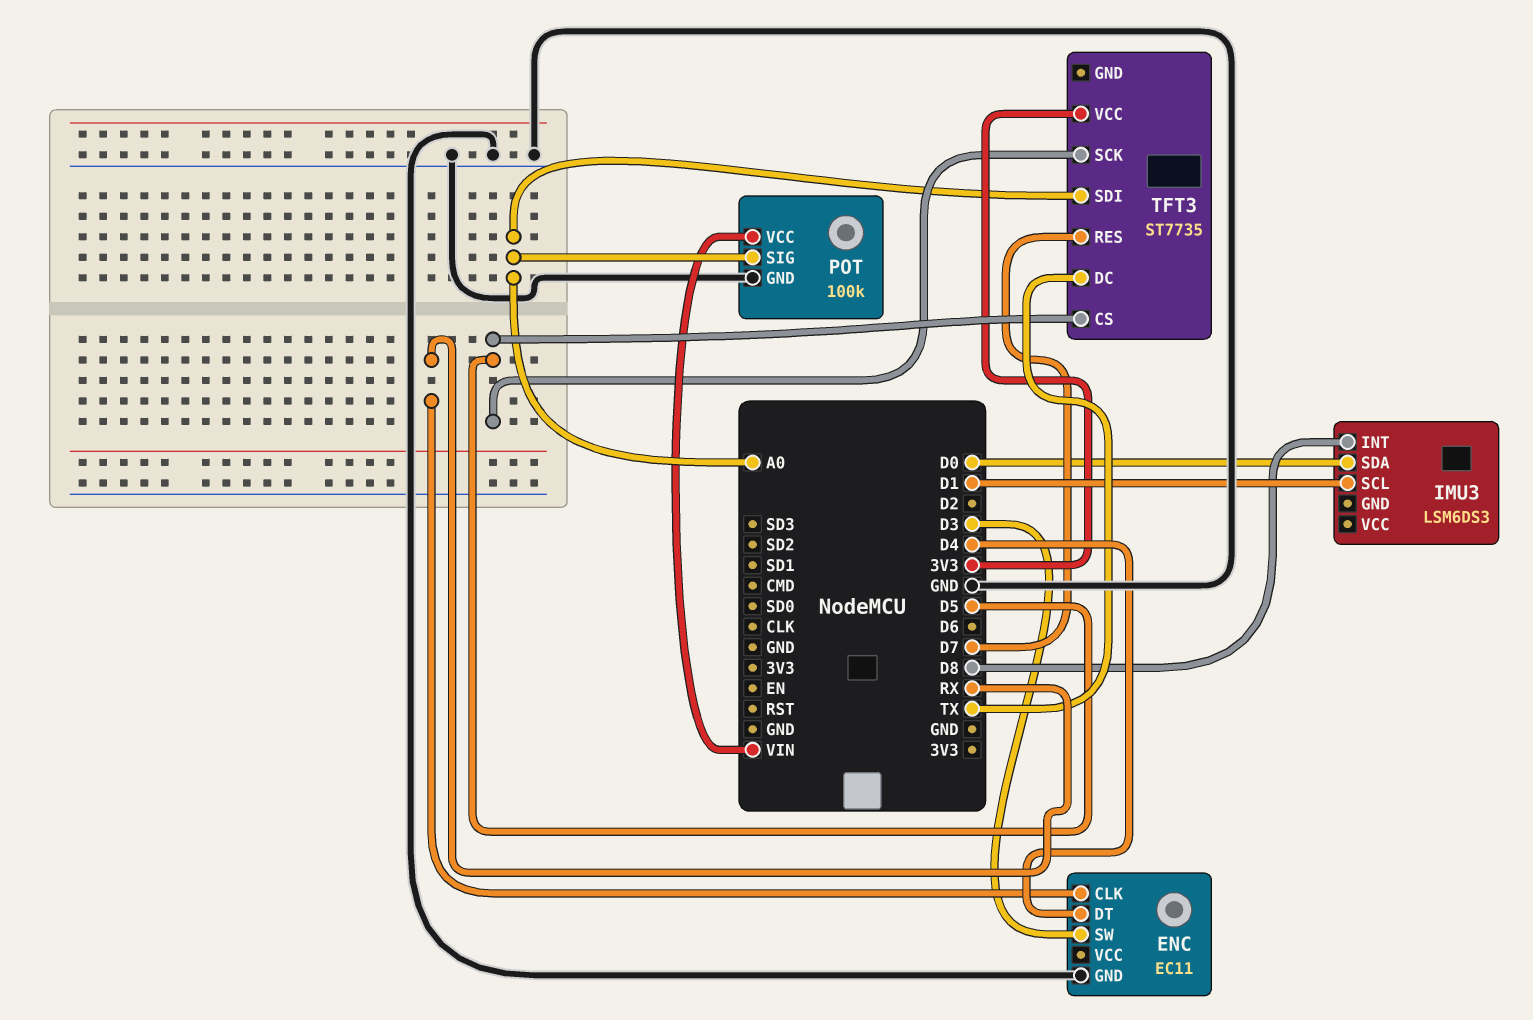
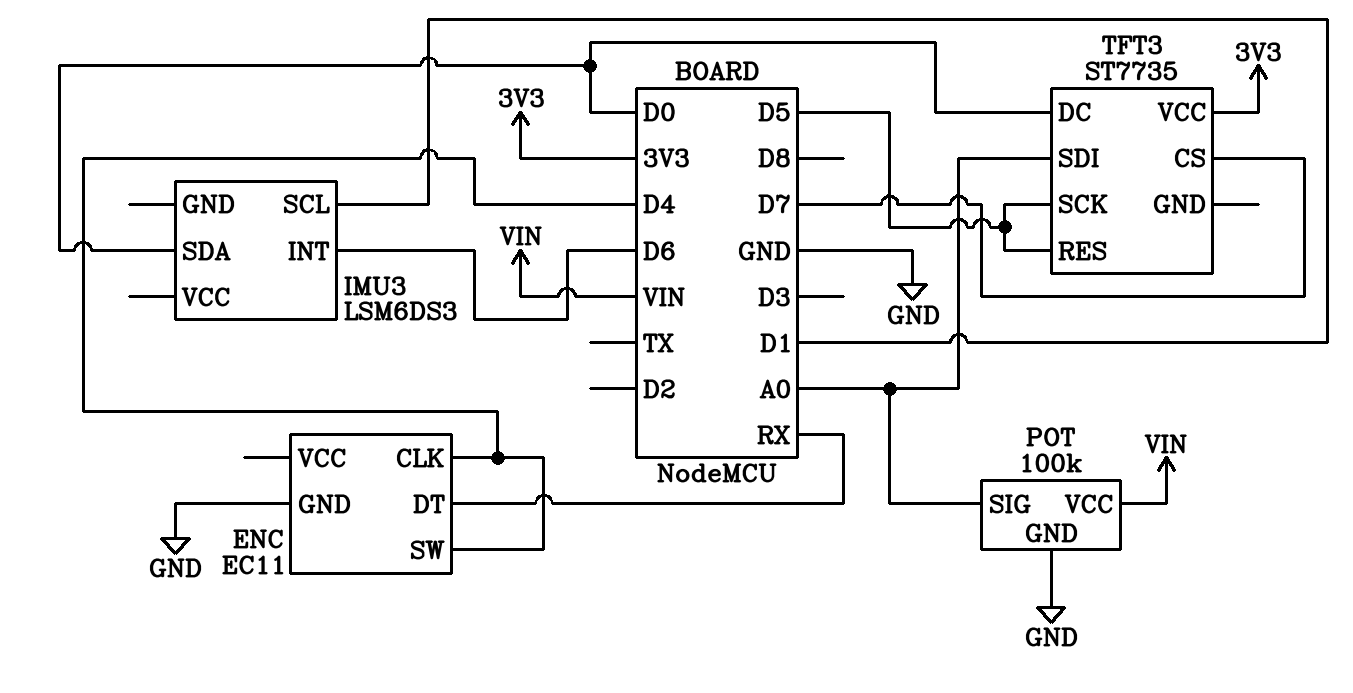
ENC pin CLK: RX -> D4
ENC pin DT: D4 -> RX
ENC pin SW: D3 -> D4
IMU3 pin INT: D8 -> D6
TFT3 pin CS: D5 -> D7
TFT3 pin DC: TX -> D0
TFT3 pin RES: D7 -> D5

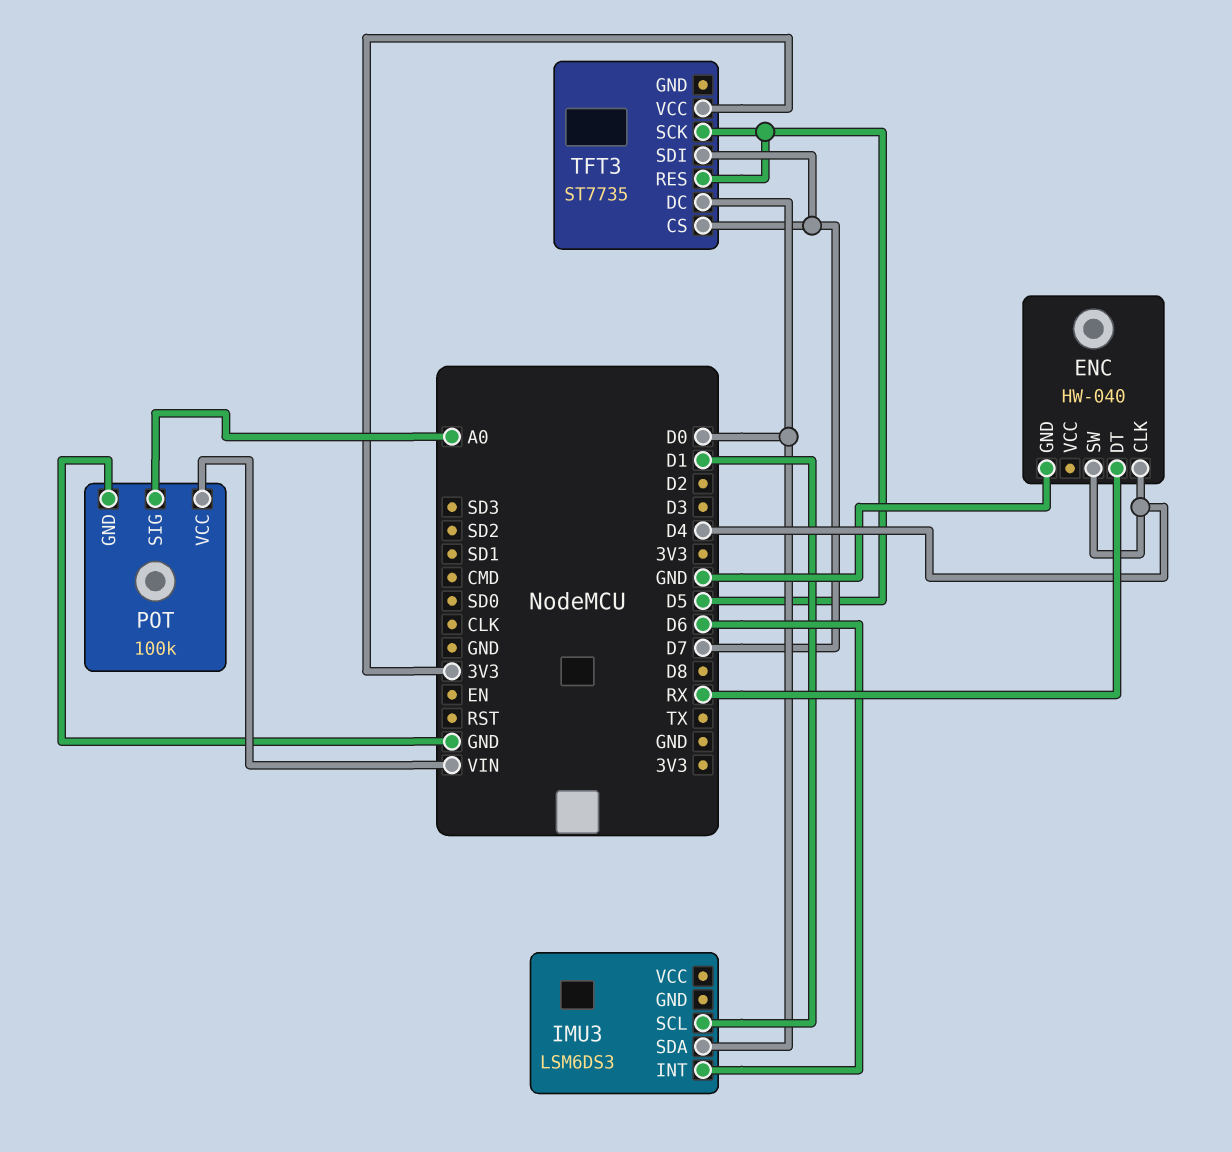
ENC: EC11 -> HW-040
TFT3 pin SDI: A0 -> D7

